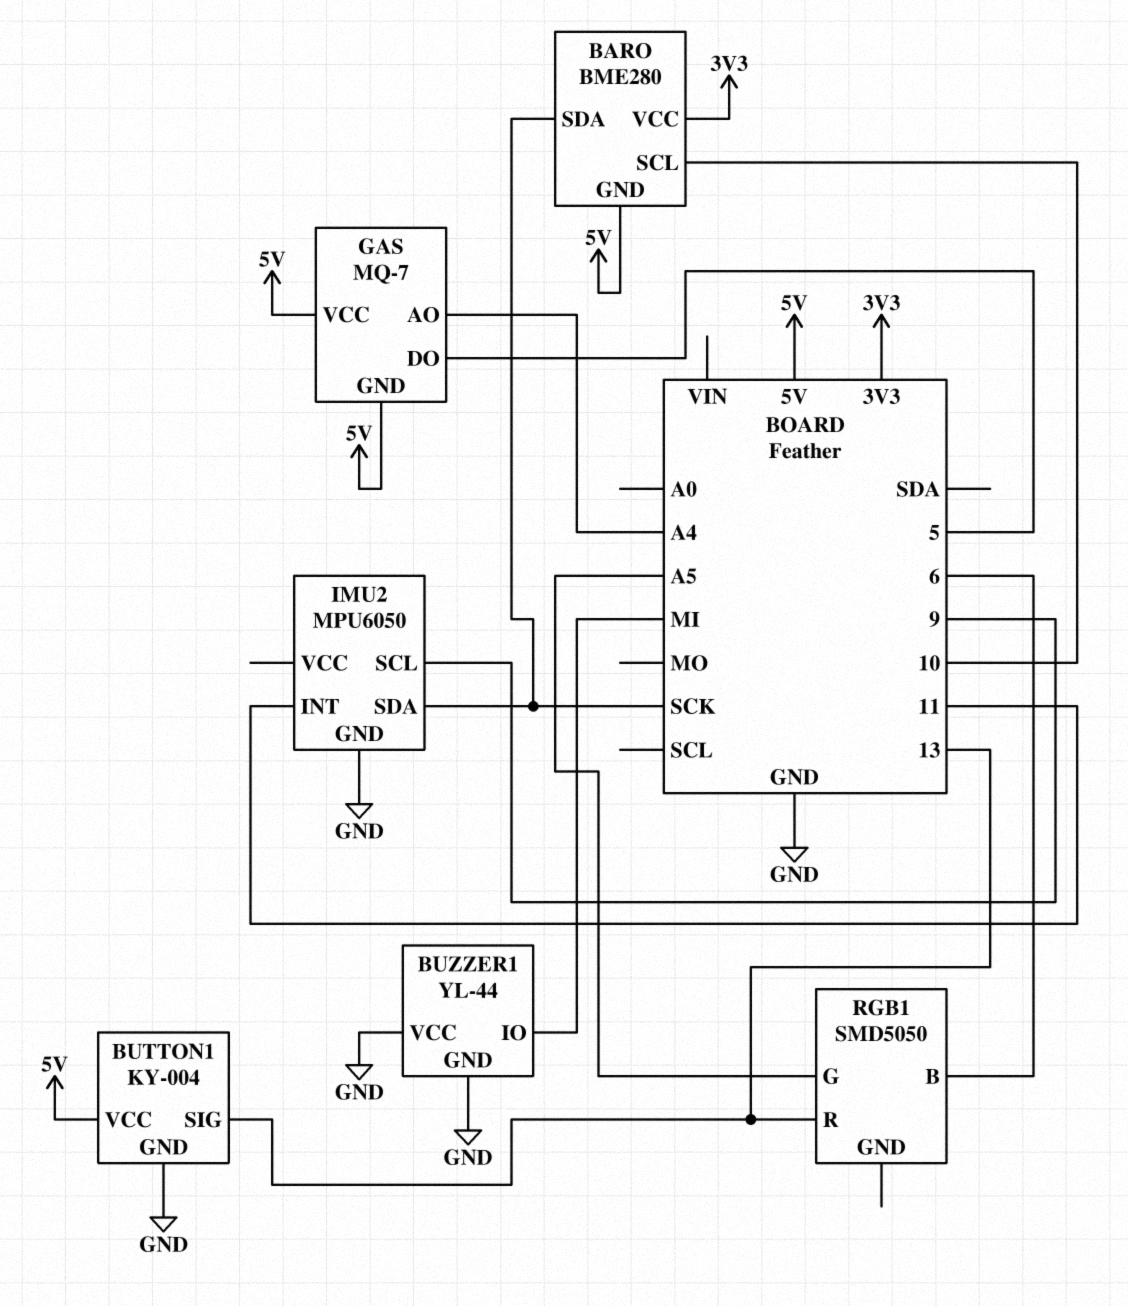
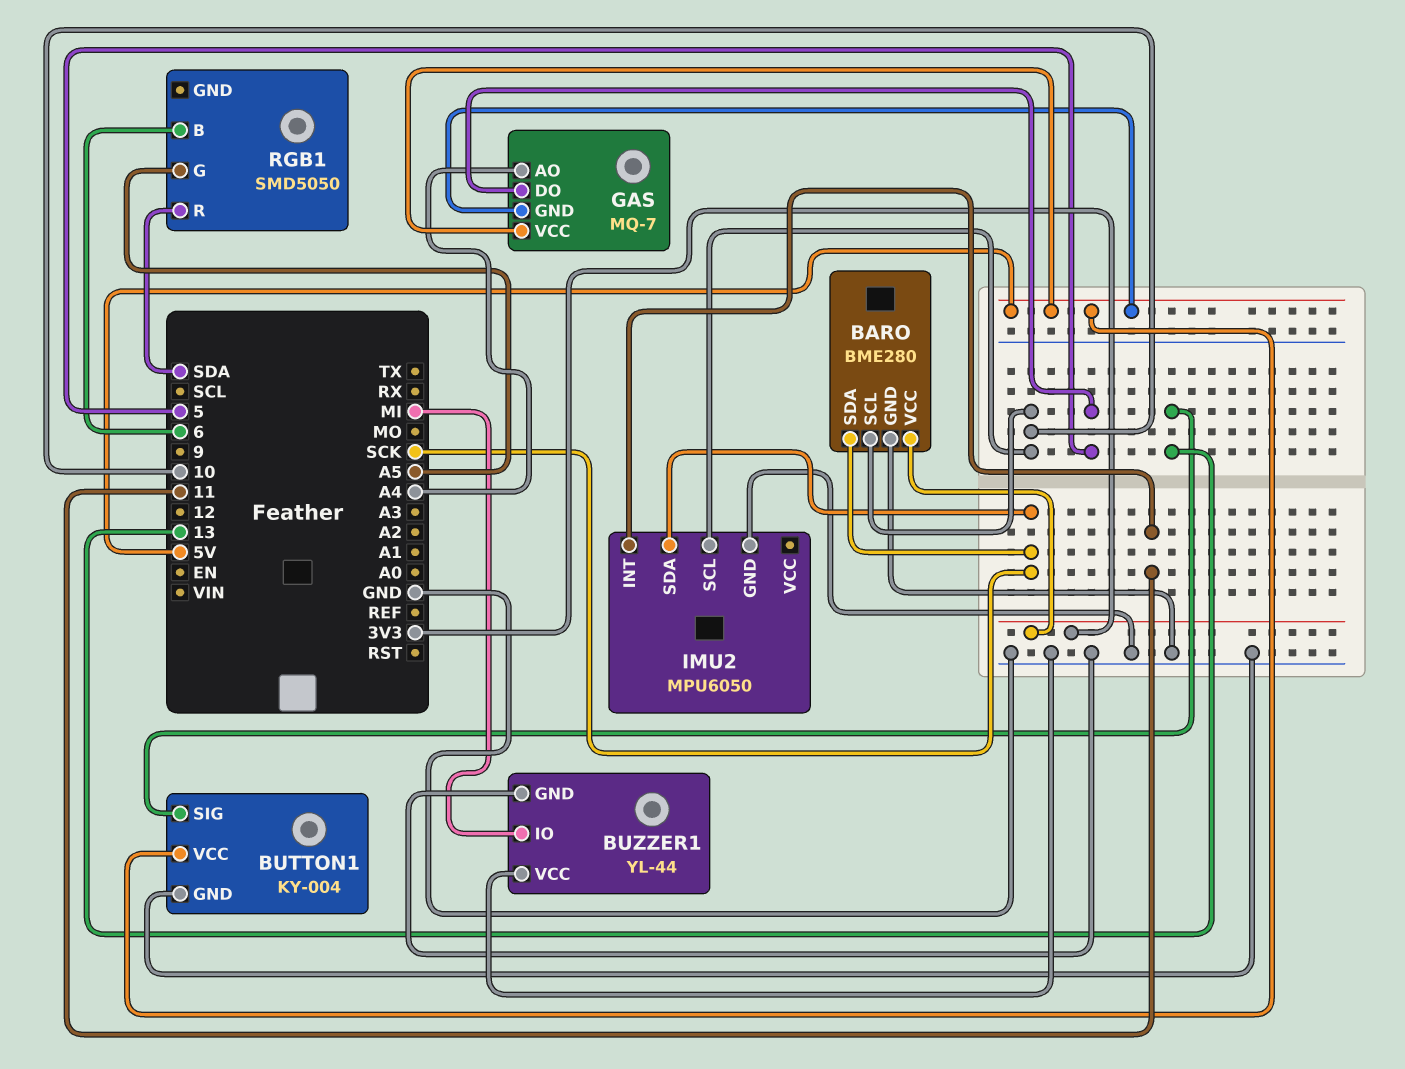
BARO pin GND: 5V -> GND
IMU2 pin SCL: 9 -> 10
RGB1 pin R: 13 -> SDA

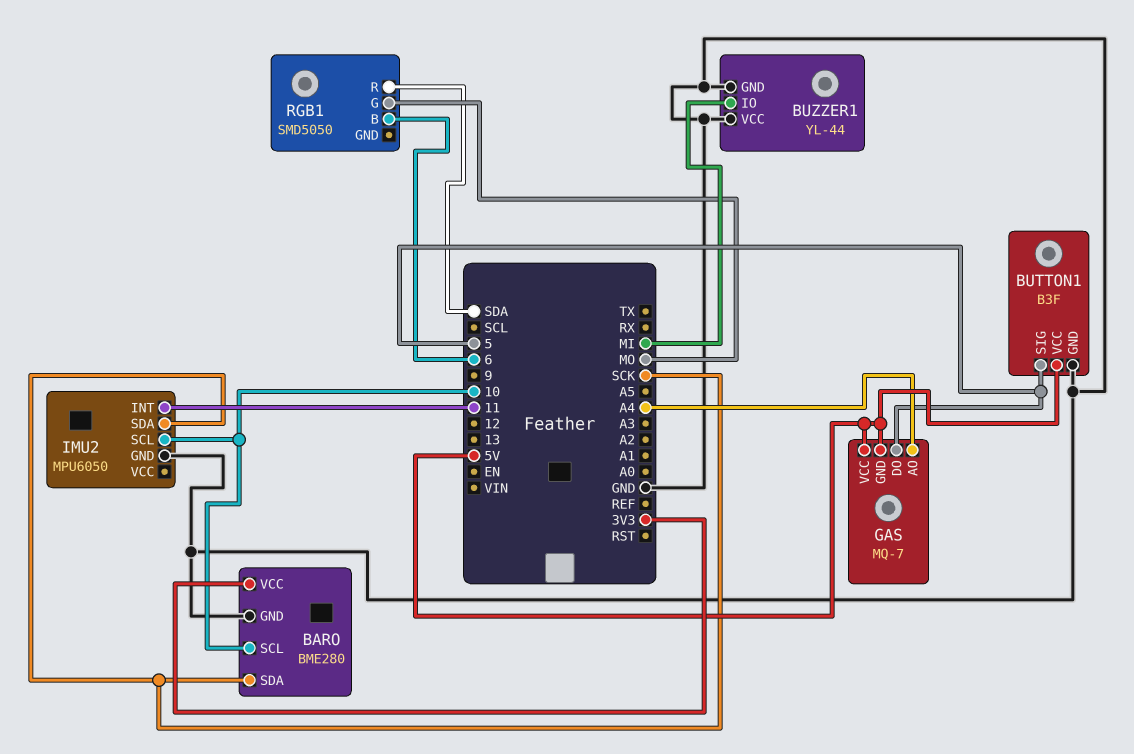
BUTTON1: KY-004 -> B3F
BUTTON1 pin SIG: 13 -> 5
RGB1 pin G: A5 -> MO

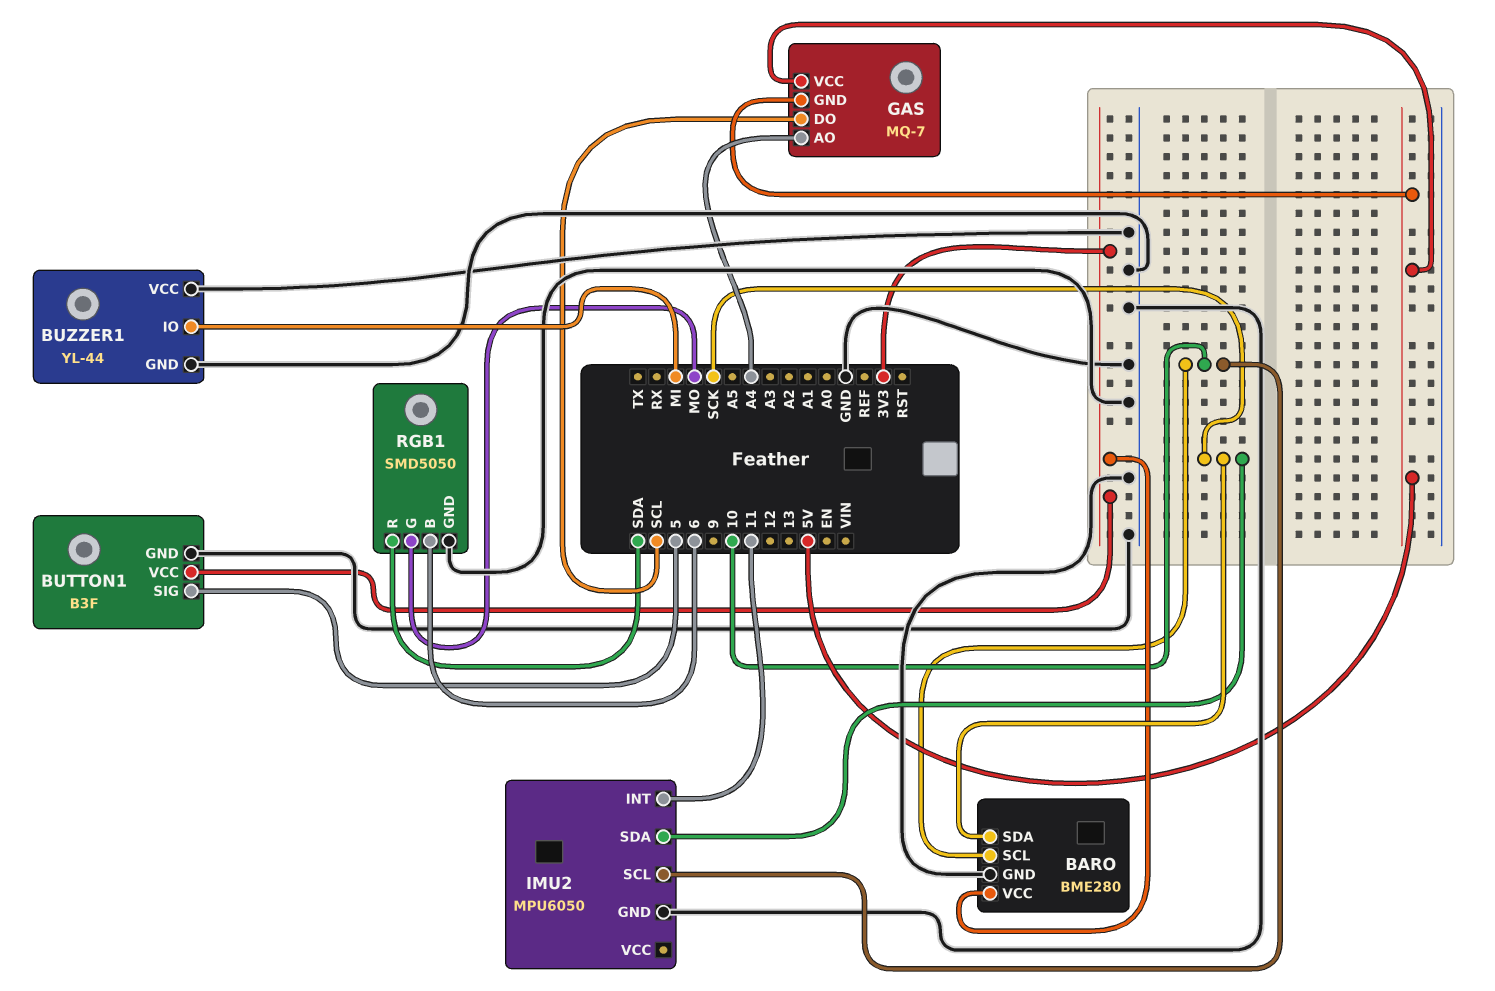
BUTTON1 pin VCC: 5V -> 3V3
GAS pin DO: 5 -> SCL
RGB1 pin GND: none -> GND

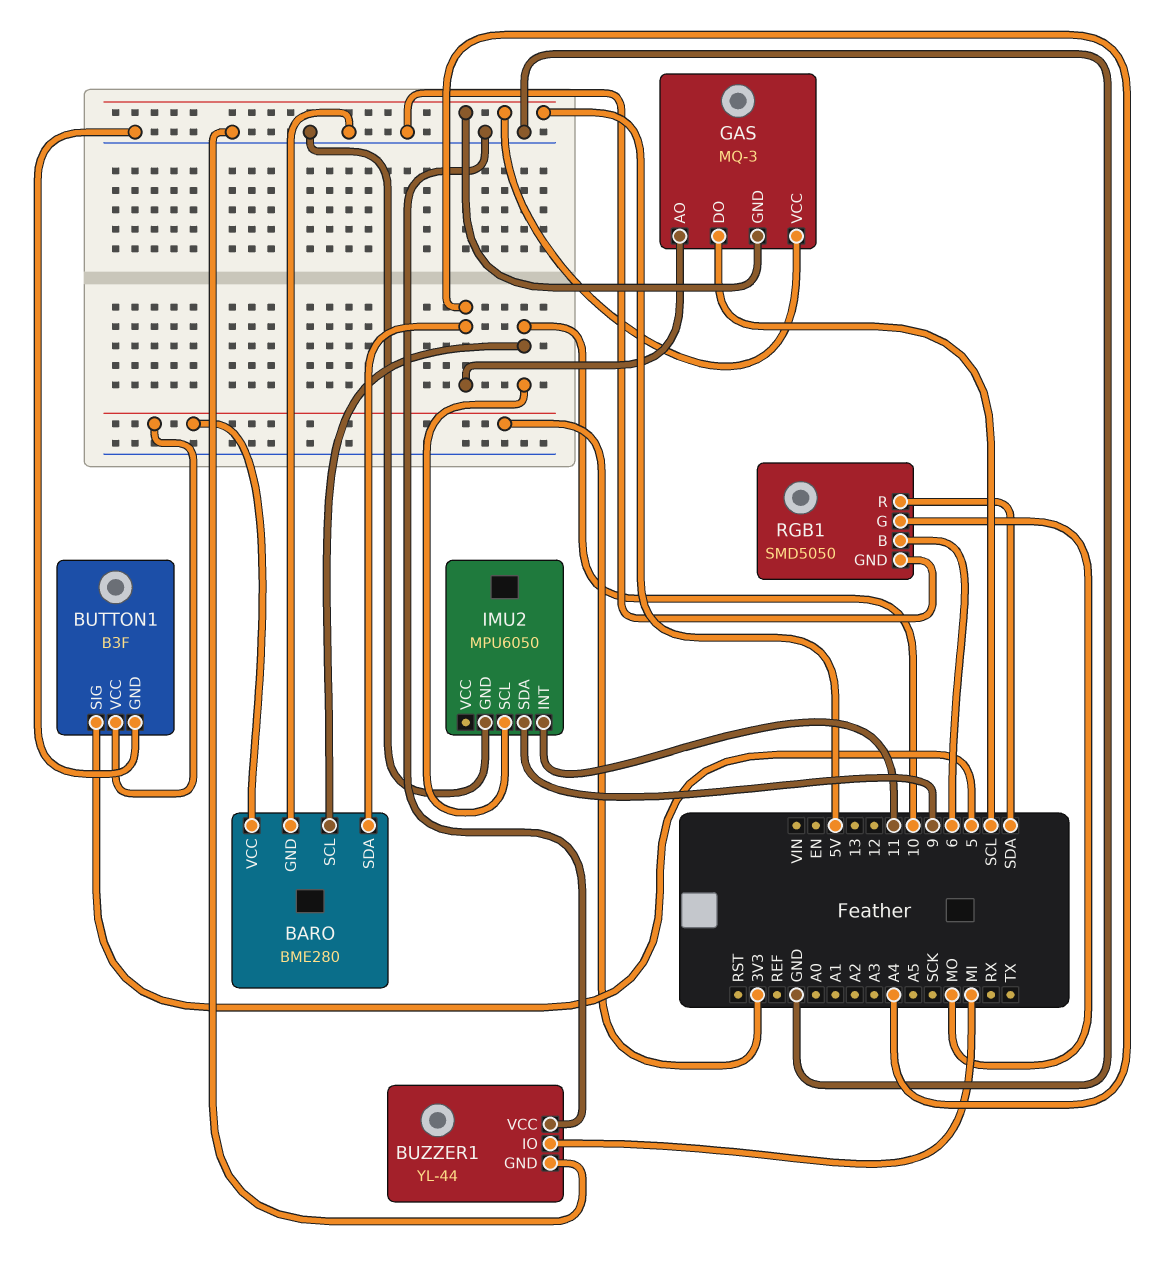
BARO pin SDA: SCK -> A4
GAS: MQ-7 -> MQ-3
IMU2 pin SDA: SCK -> 9

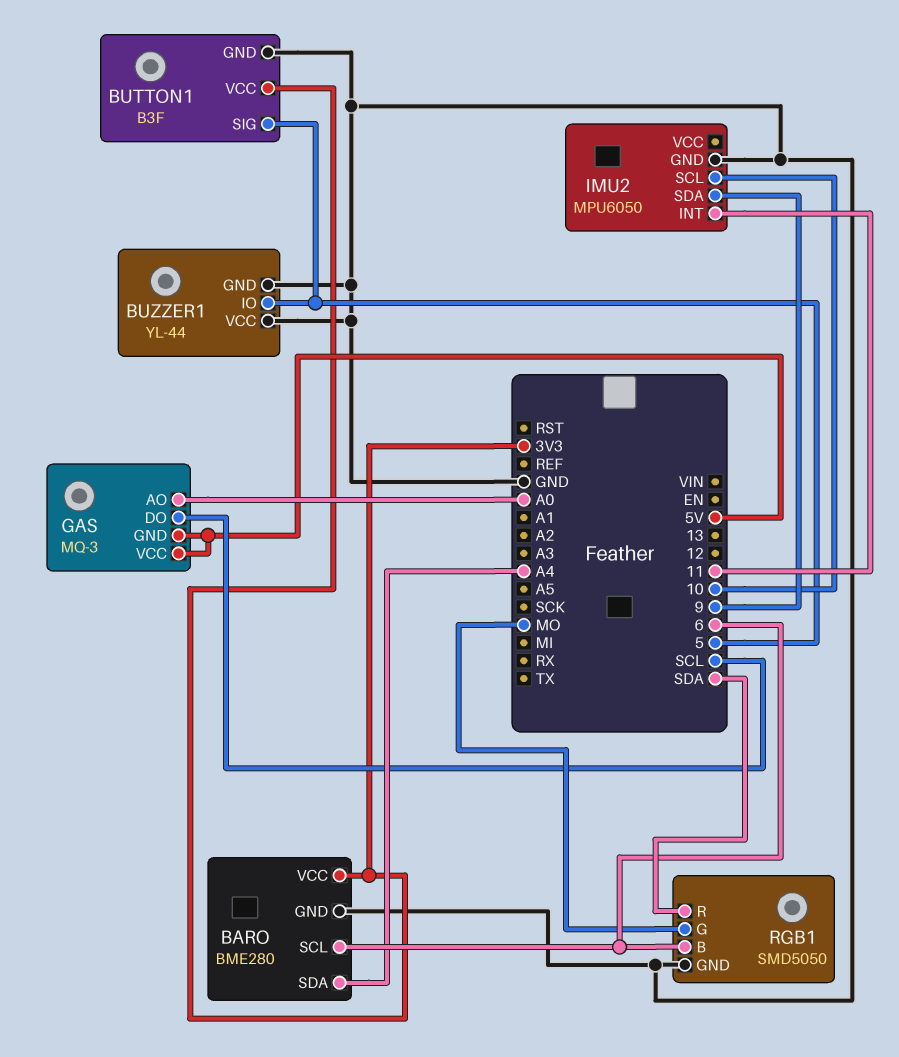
BARO pin SCL: 10 -> 6
BUZZER1 pin IO: MI -> 5
GAS pin AO: A4 -> A0

